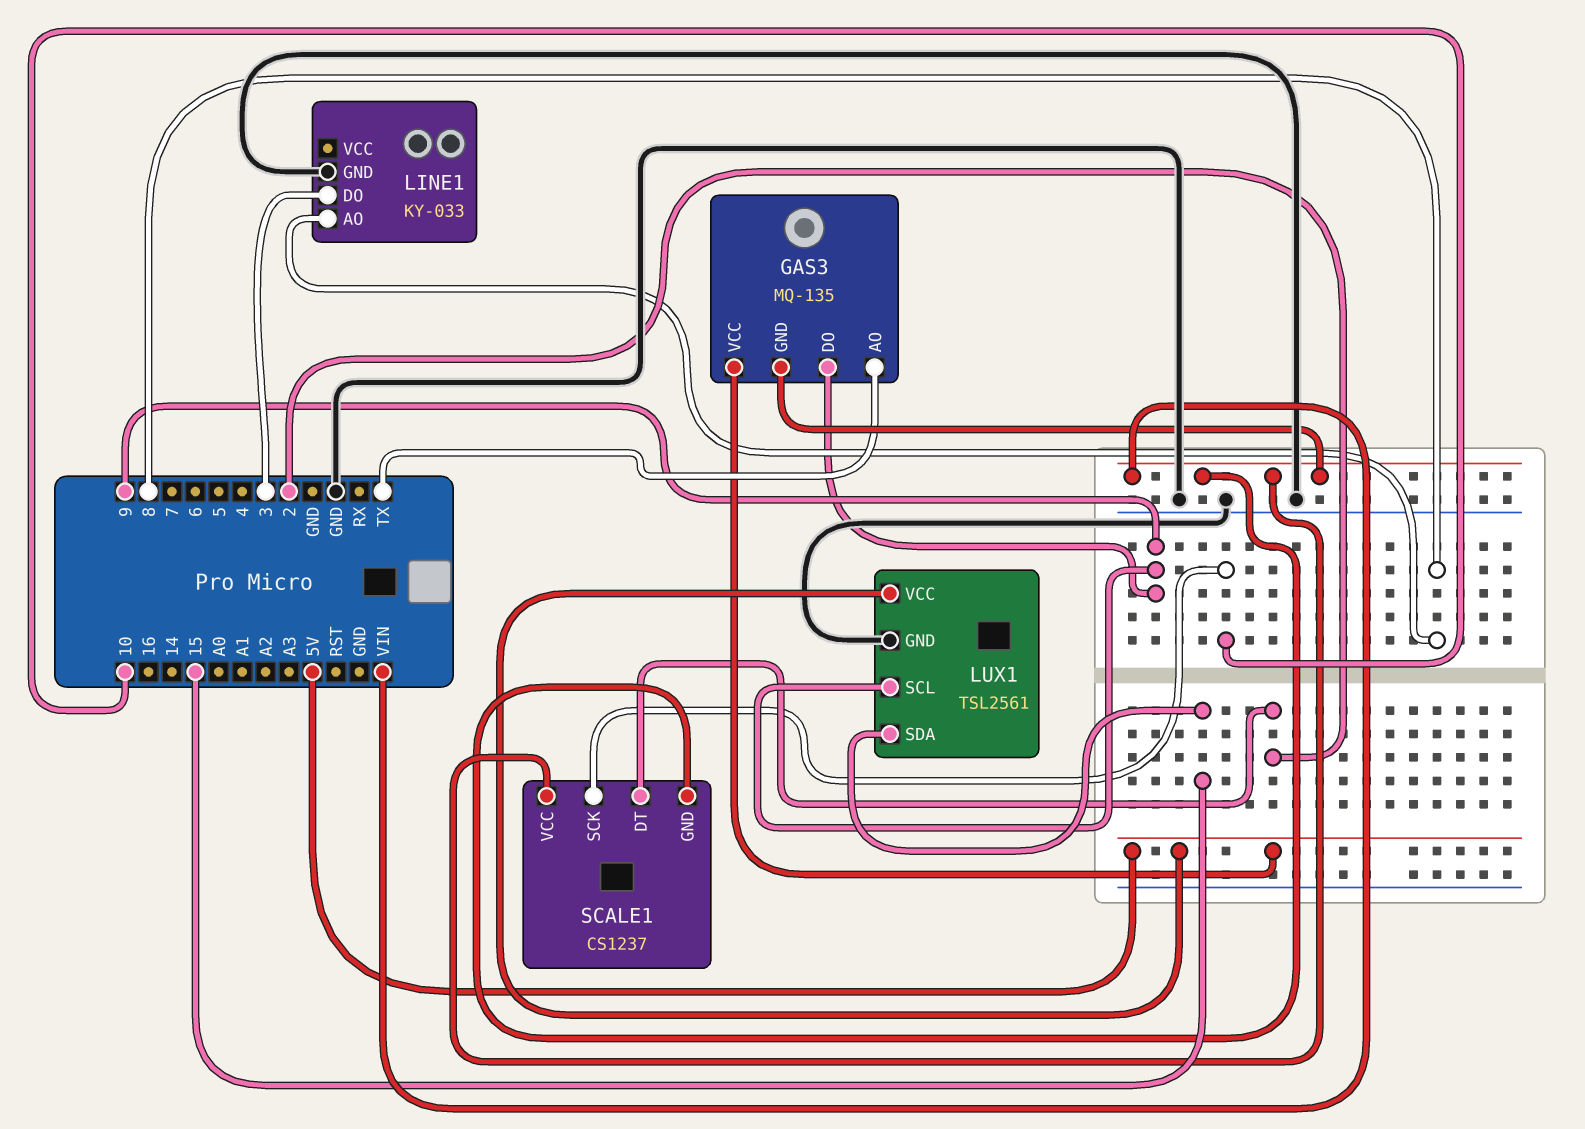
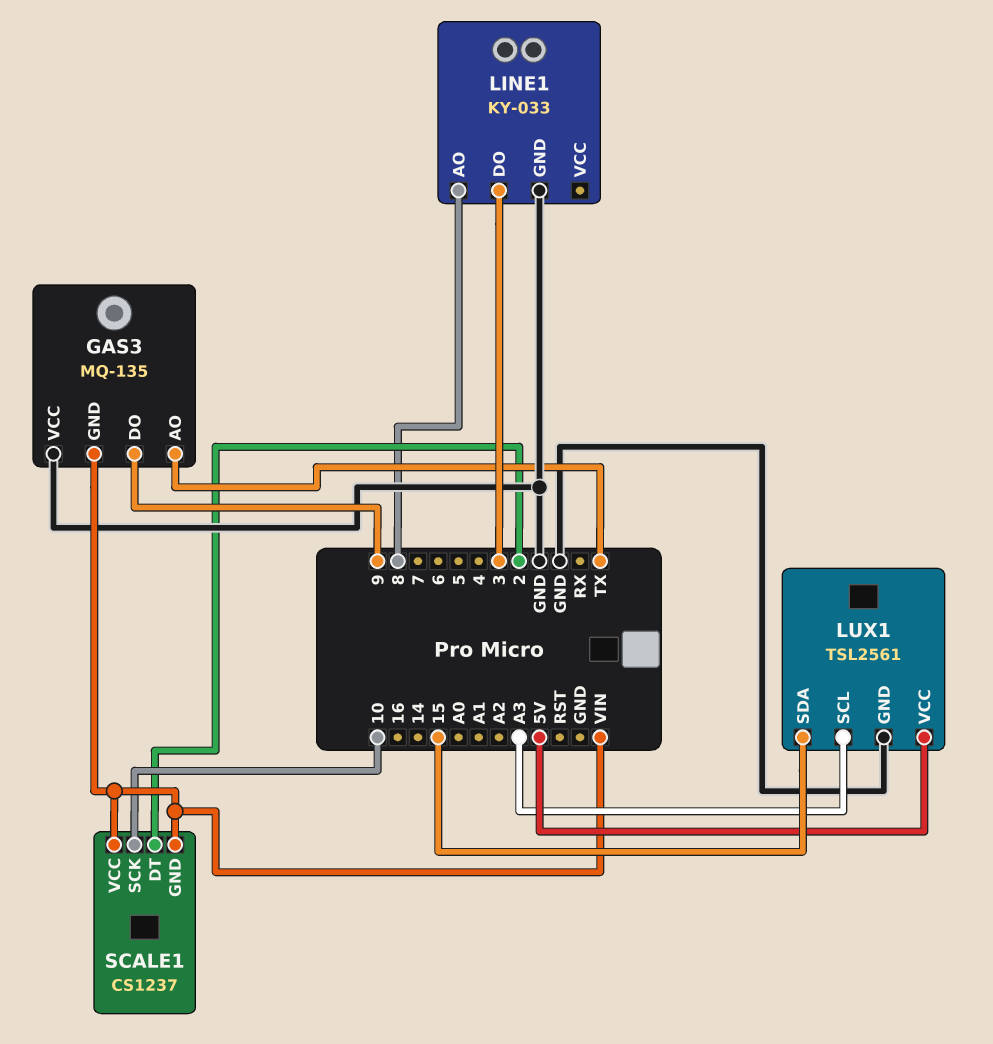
GAS3 pin VCC: 5V -> GND
LUX1 pin SCL: 9 -> A3

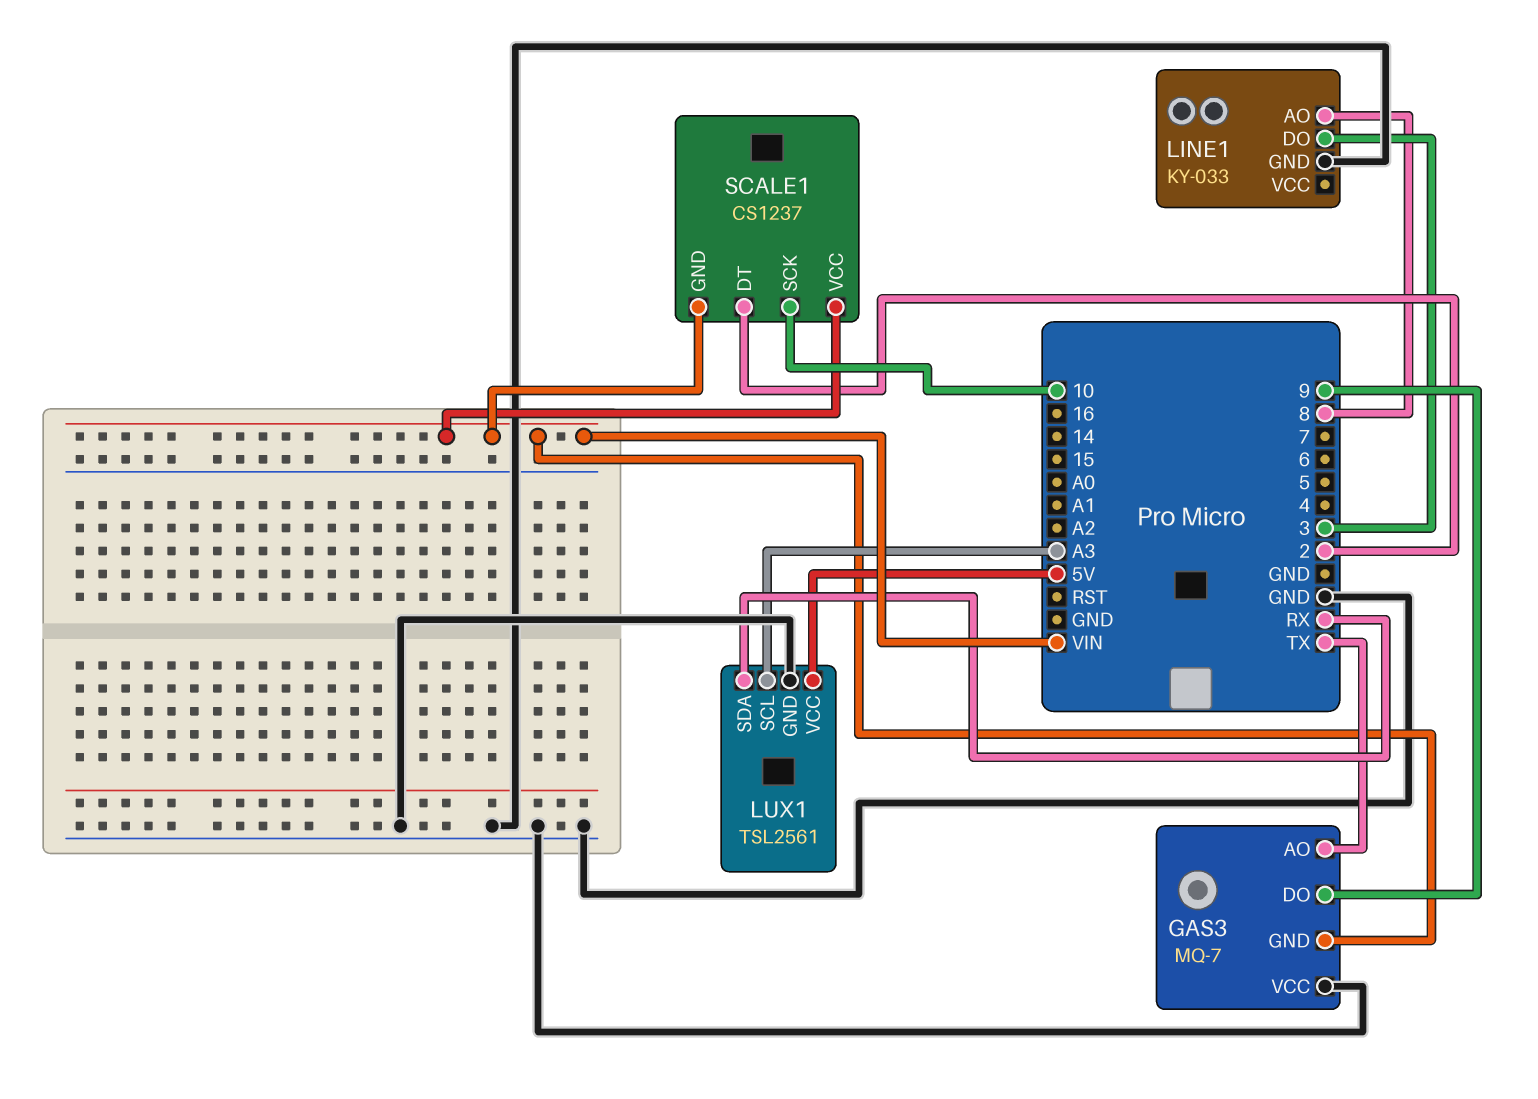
GAS3: MQ-135 -> MQ-7
LUX1 pin SDA: 15 -> RX

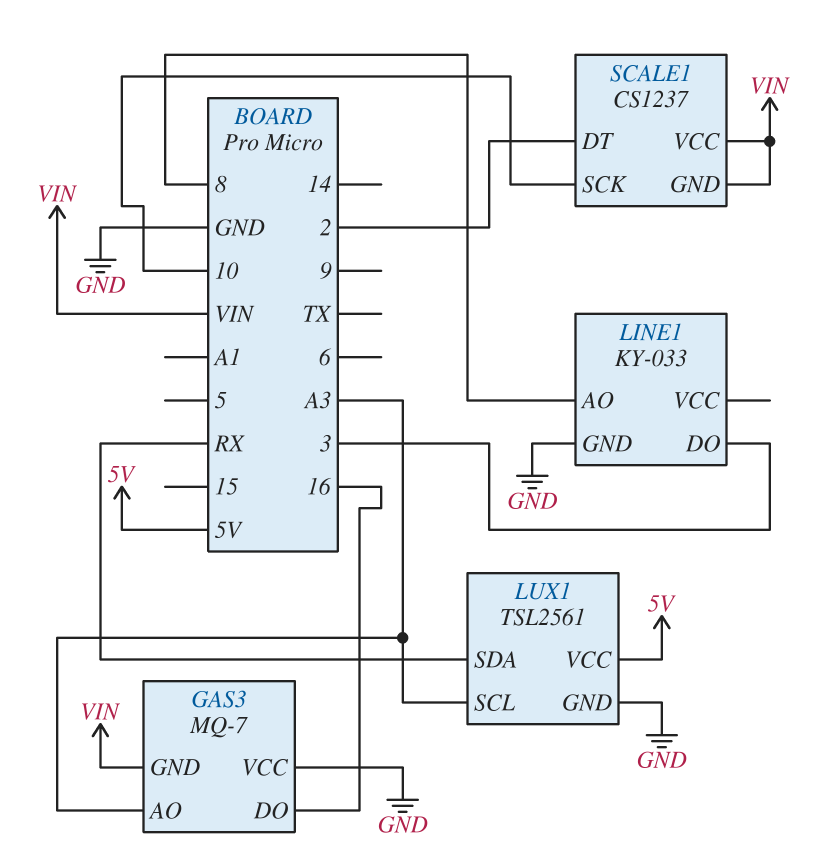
GAS3 pin AO: TX -> A3
GAS3 pin DO: 9 -> 16

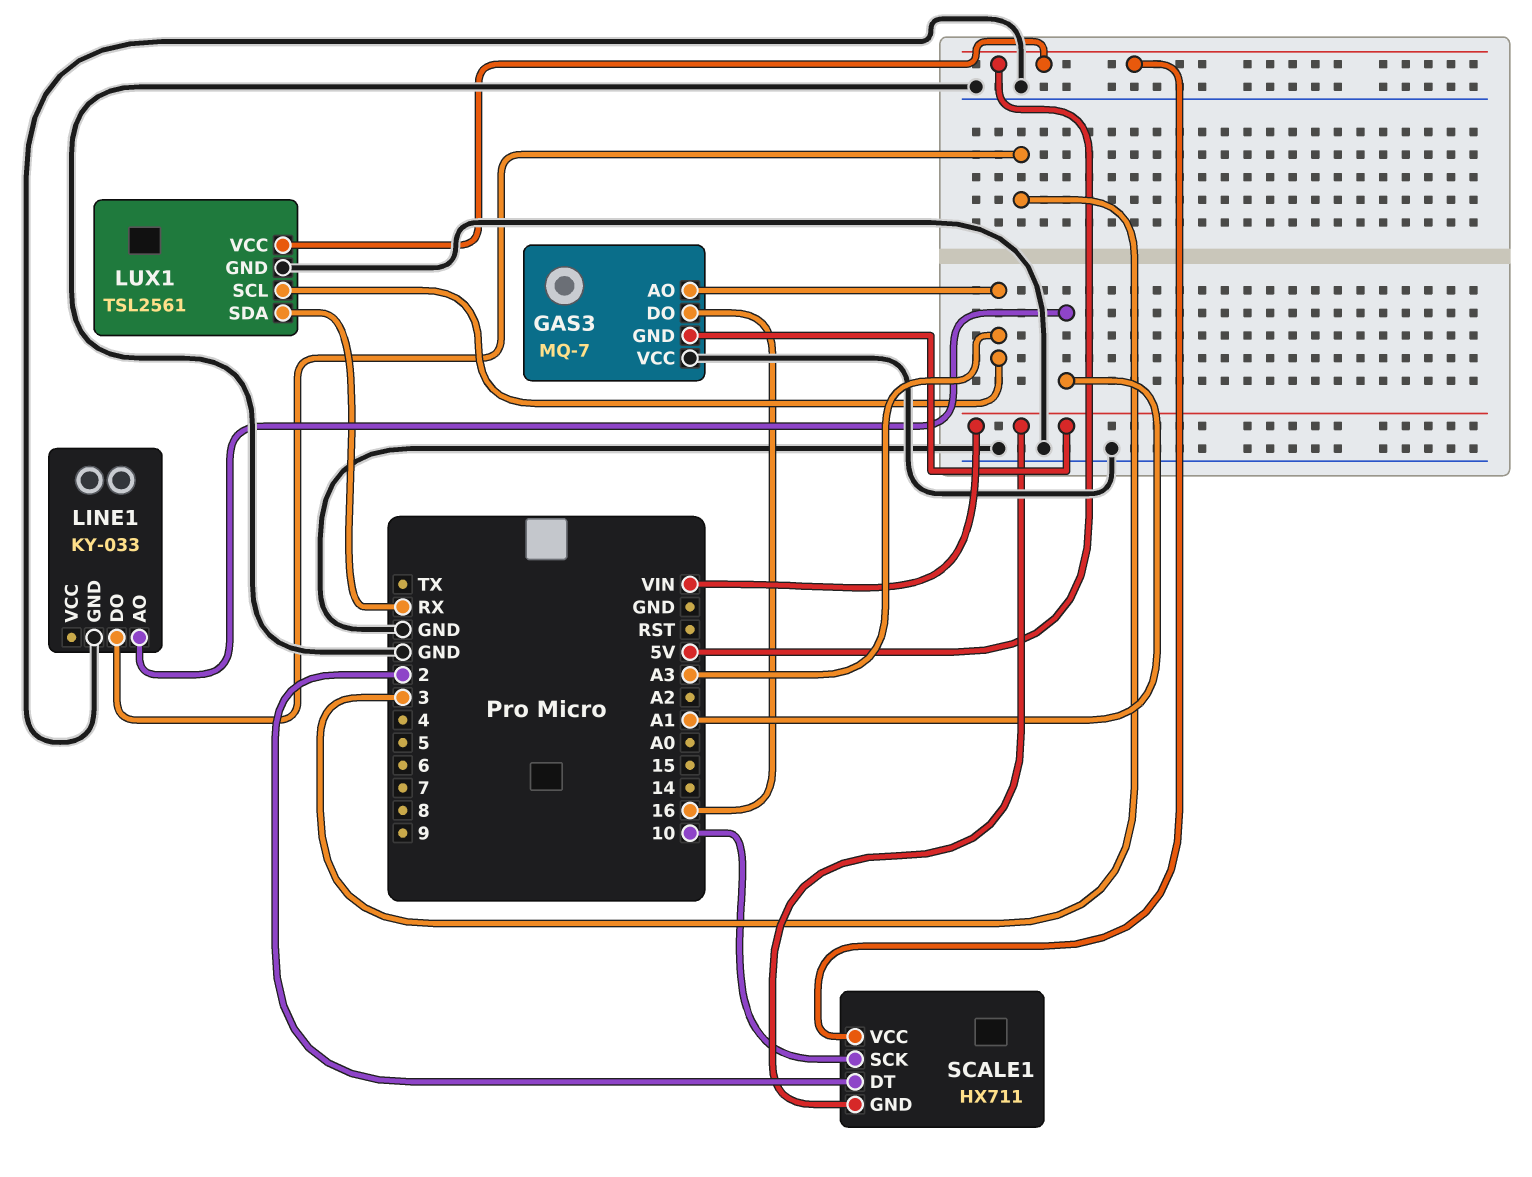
LINE1 pin AO: 8 -> A1
SCALE1: CS1237 -> HX711
SCALE1 pin VCC: VIN -> 5V

